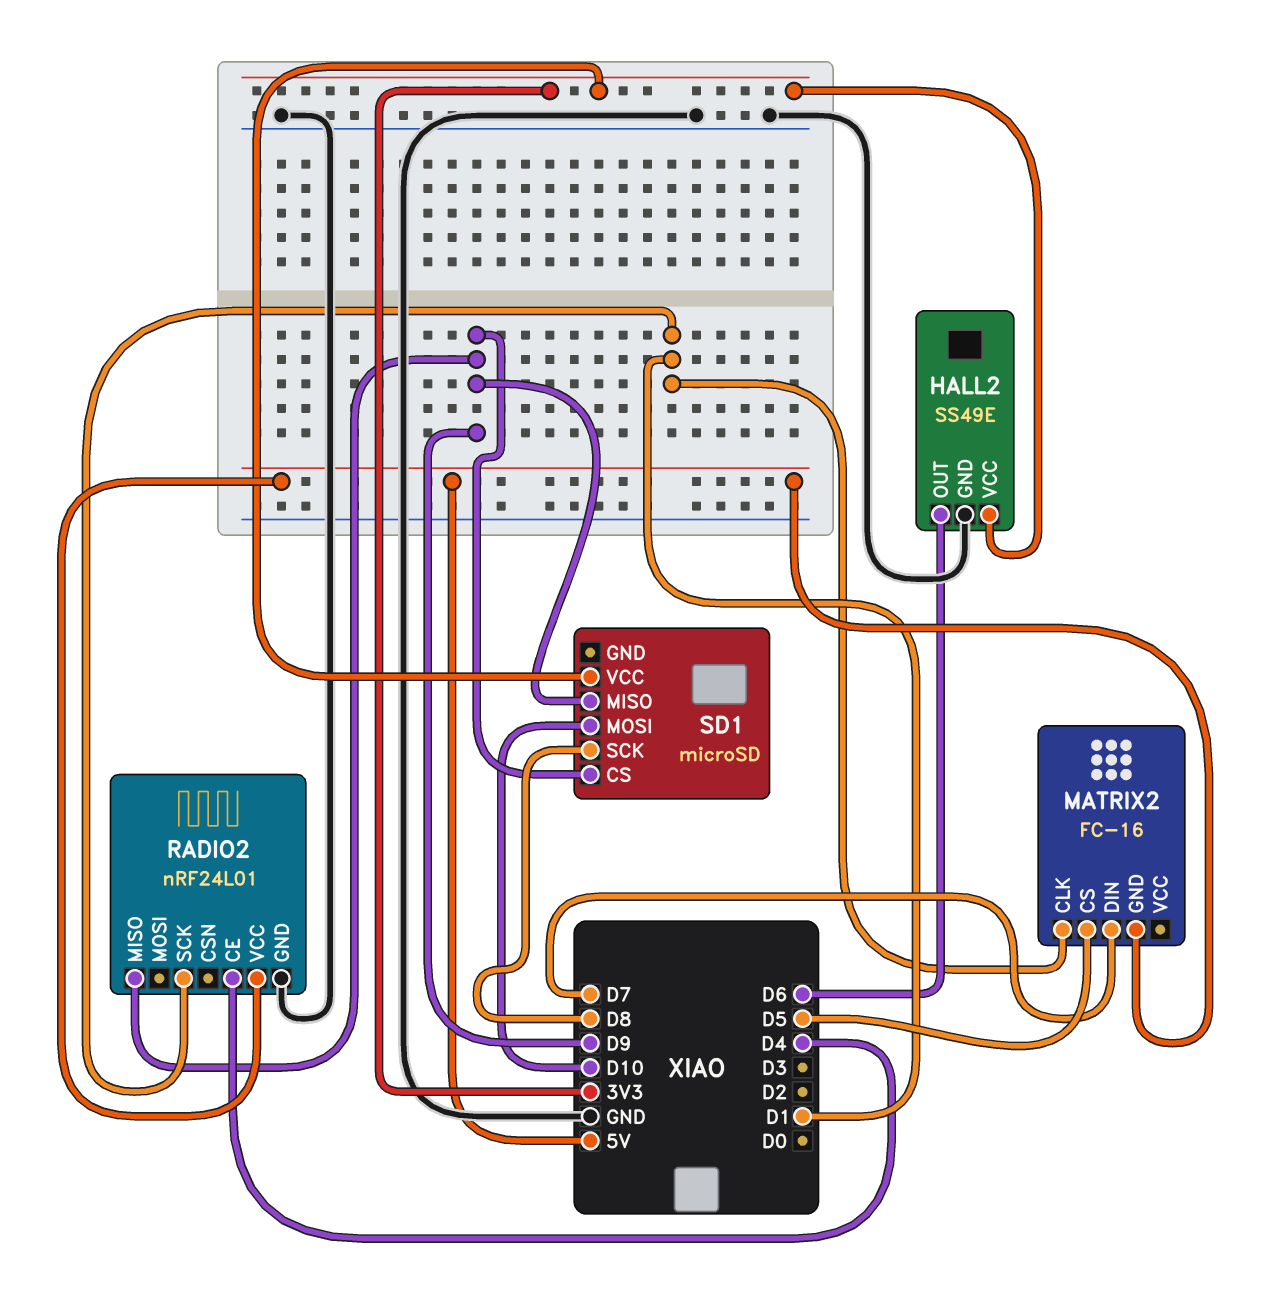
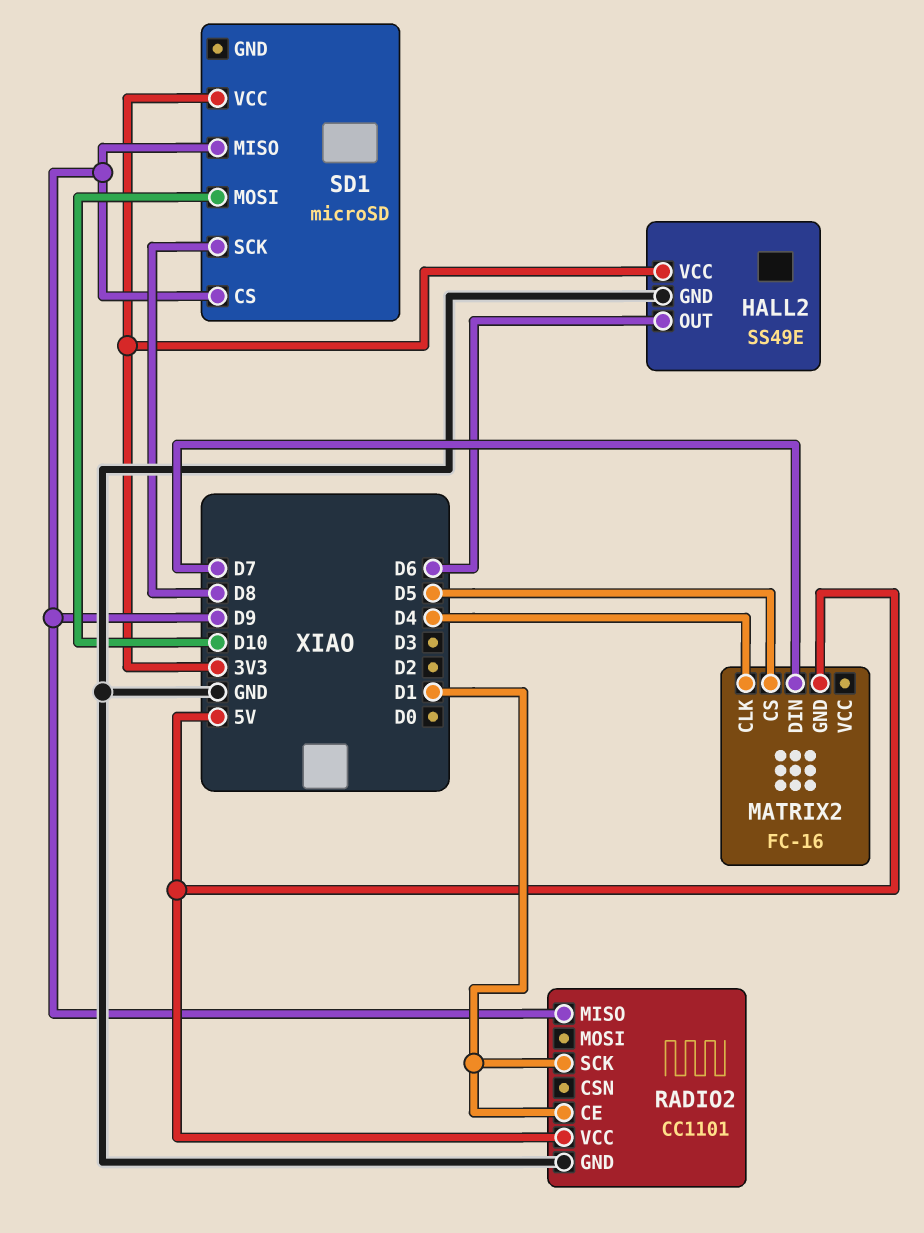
MATRIX2 pin CLK: D1 -> D4
RADIO2: nRF24L01 -> CC1101
RADIO2 pin CE: D4 -> D1

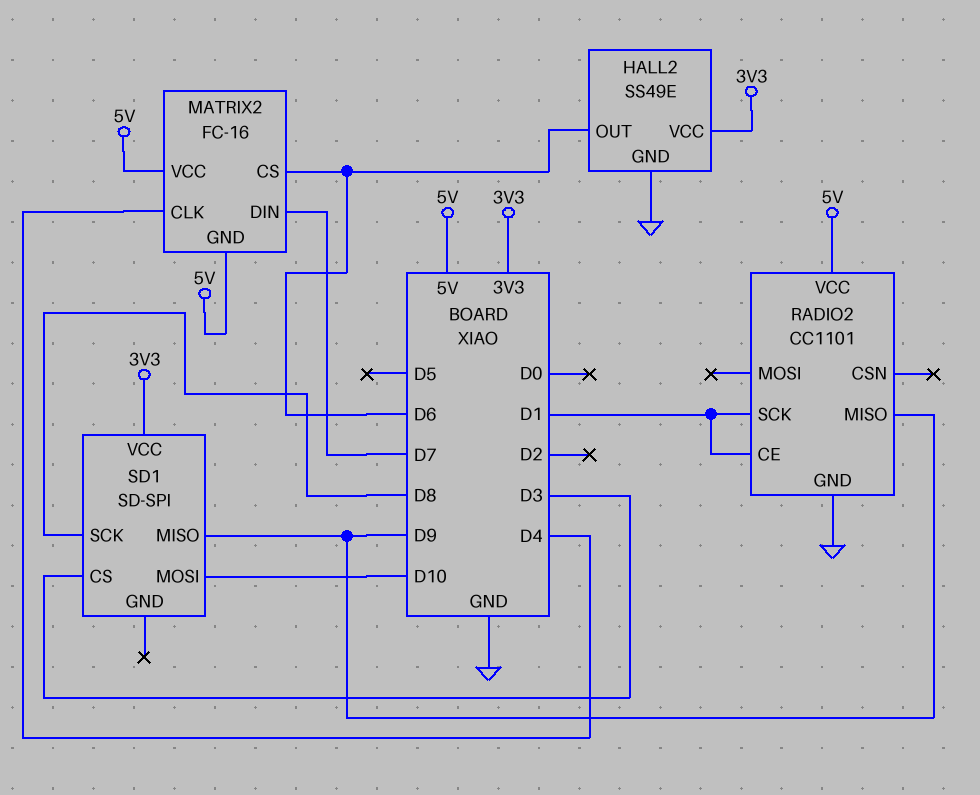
MATRIX2 pin CS: D5 -> D6
MATRIX2 pin VCC: none -> 5V
SD1: microSD -> SD-SPI
SD1 pin CS: D9 -> D3

